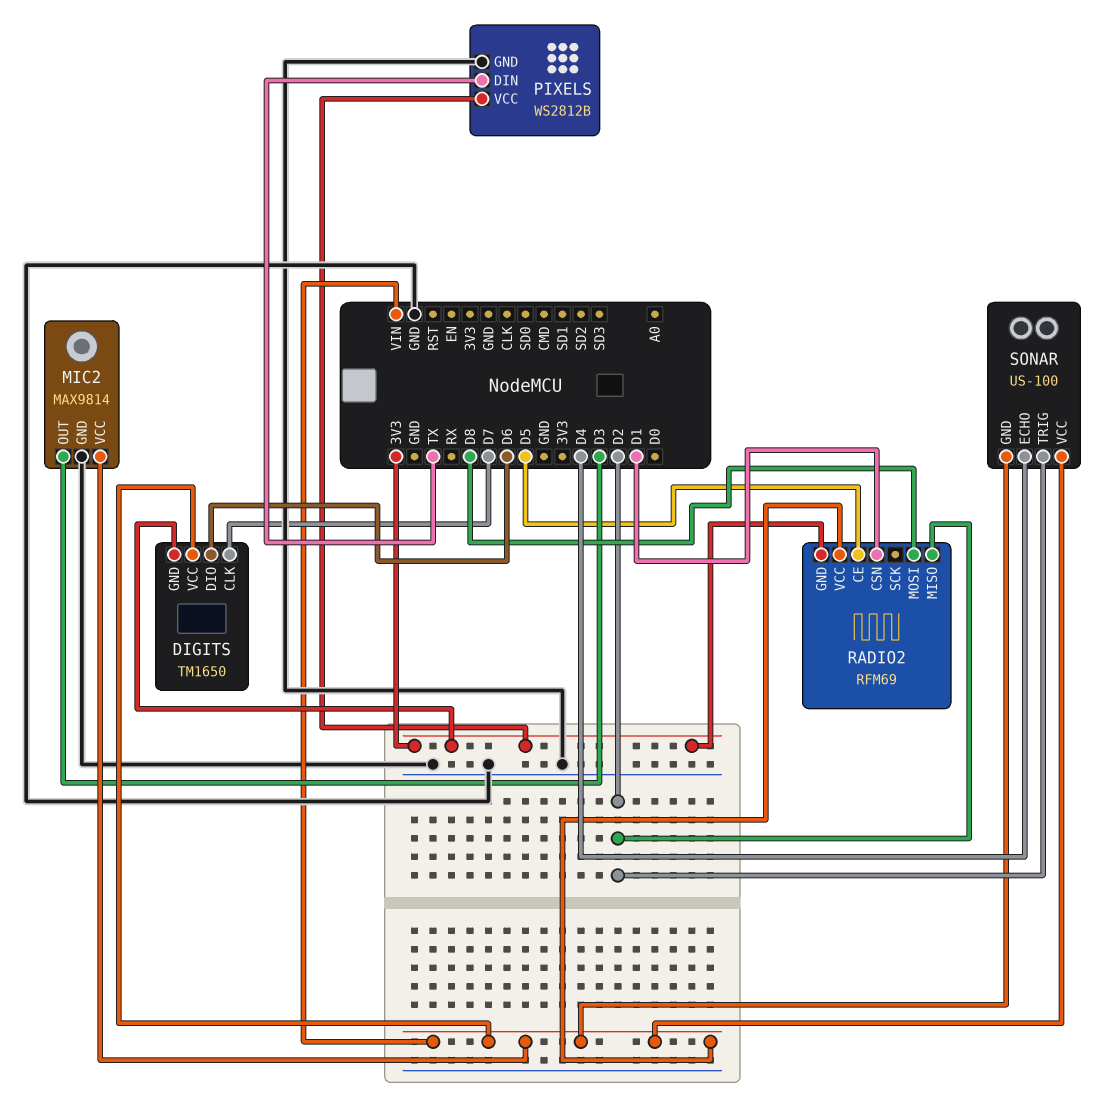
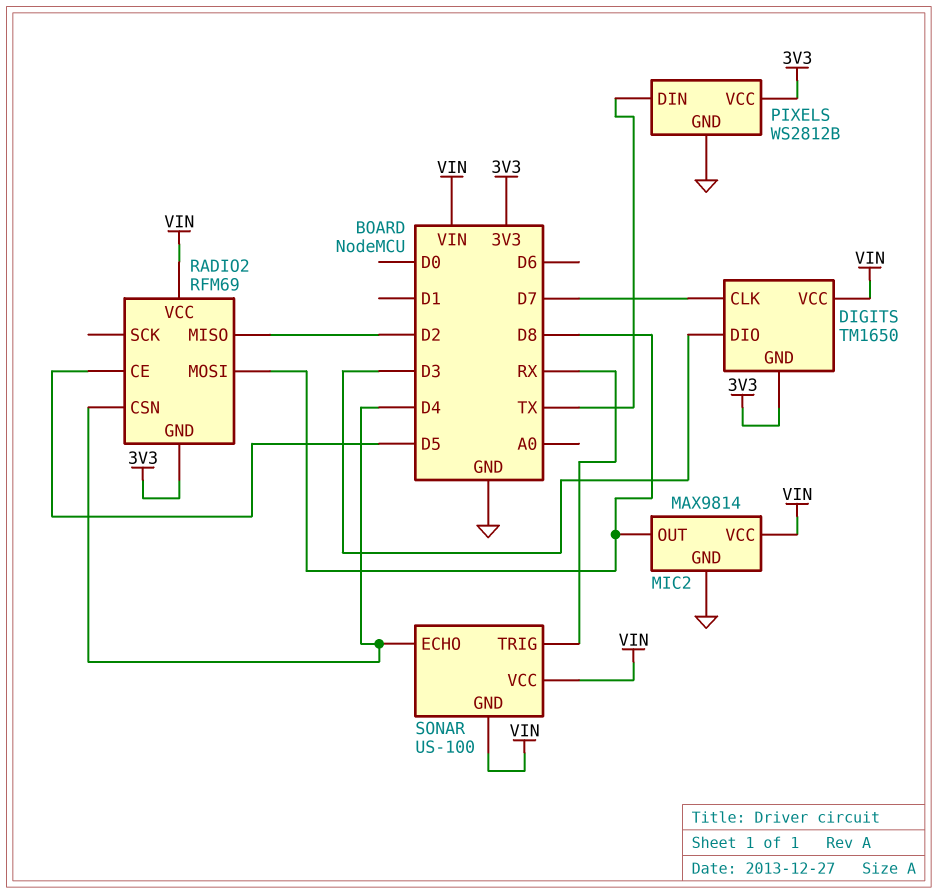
DIGITS pin DIO: D6 -> D3
MIC2 pin OUT: D3 -> D8
RADIO2 pin CSN: D1 -> D4
SONAR pin TRIG: D2 -> RX

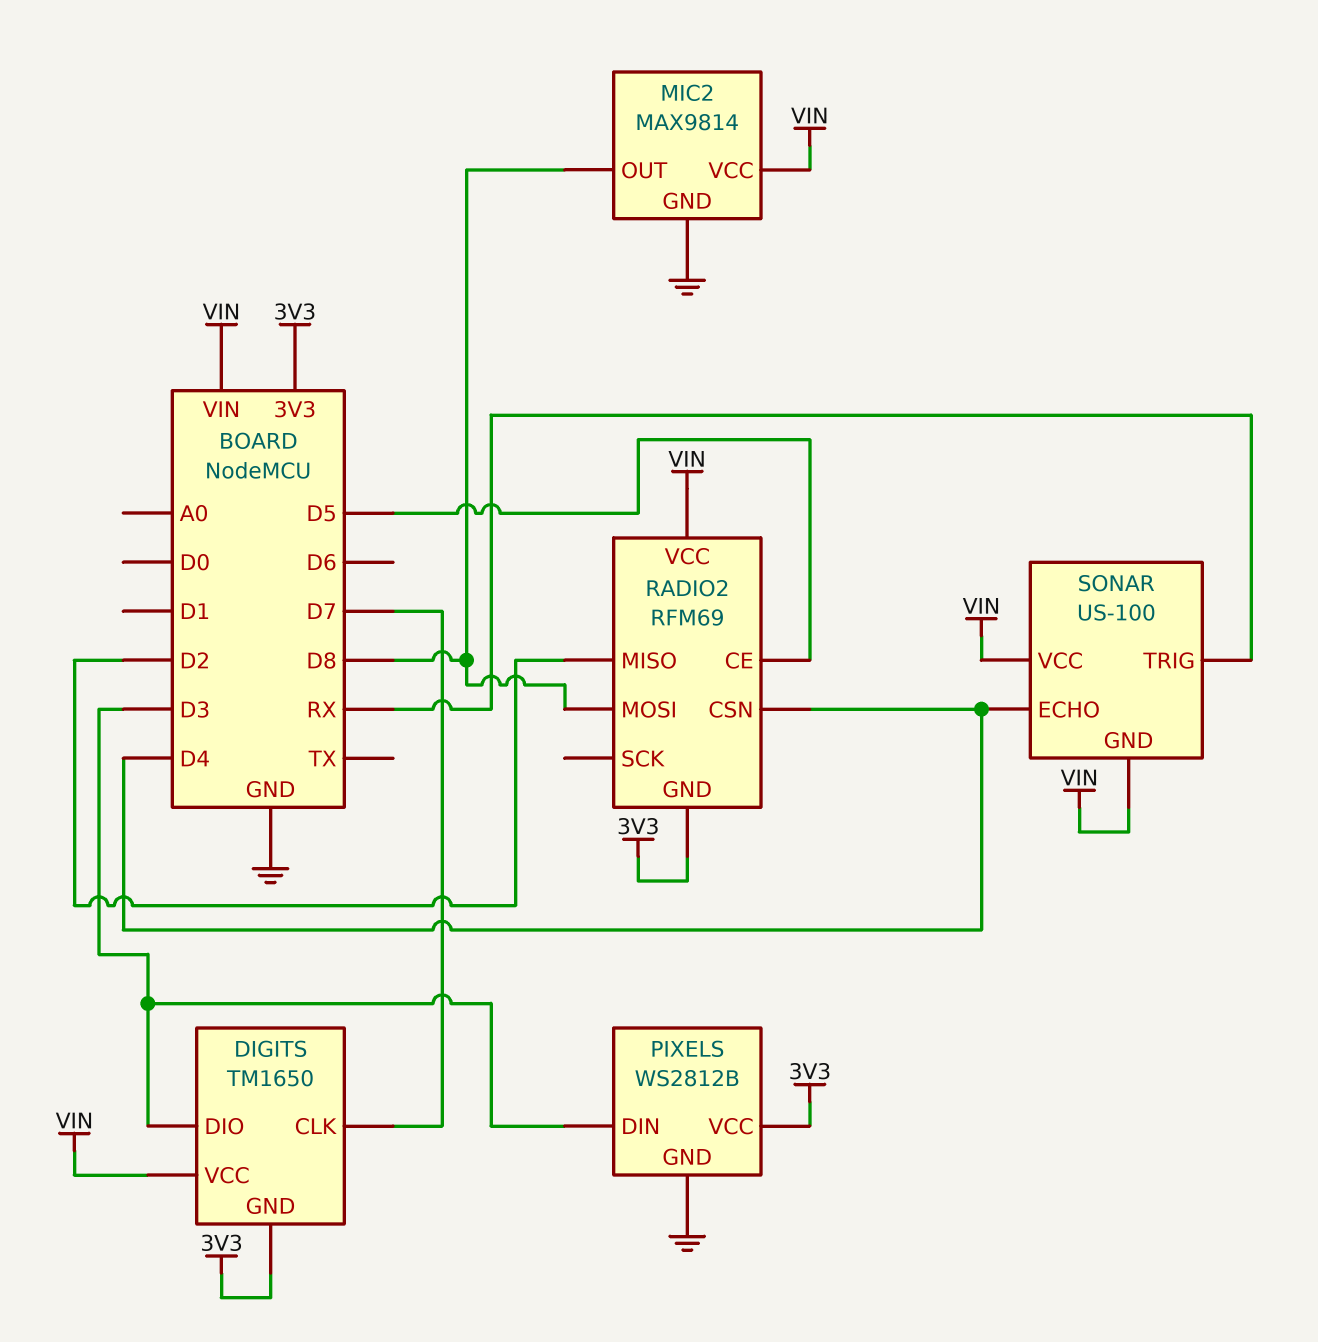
PIXELS pin DIN: TX -> D3

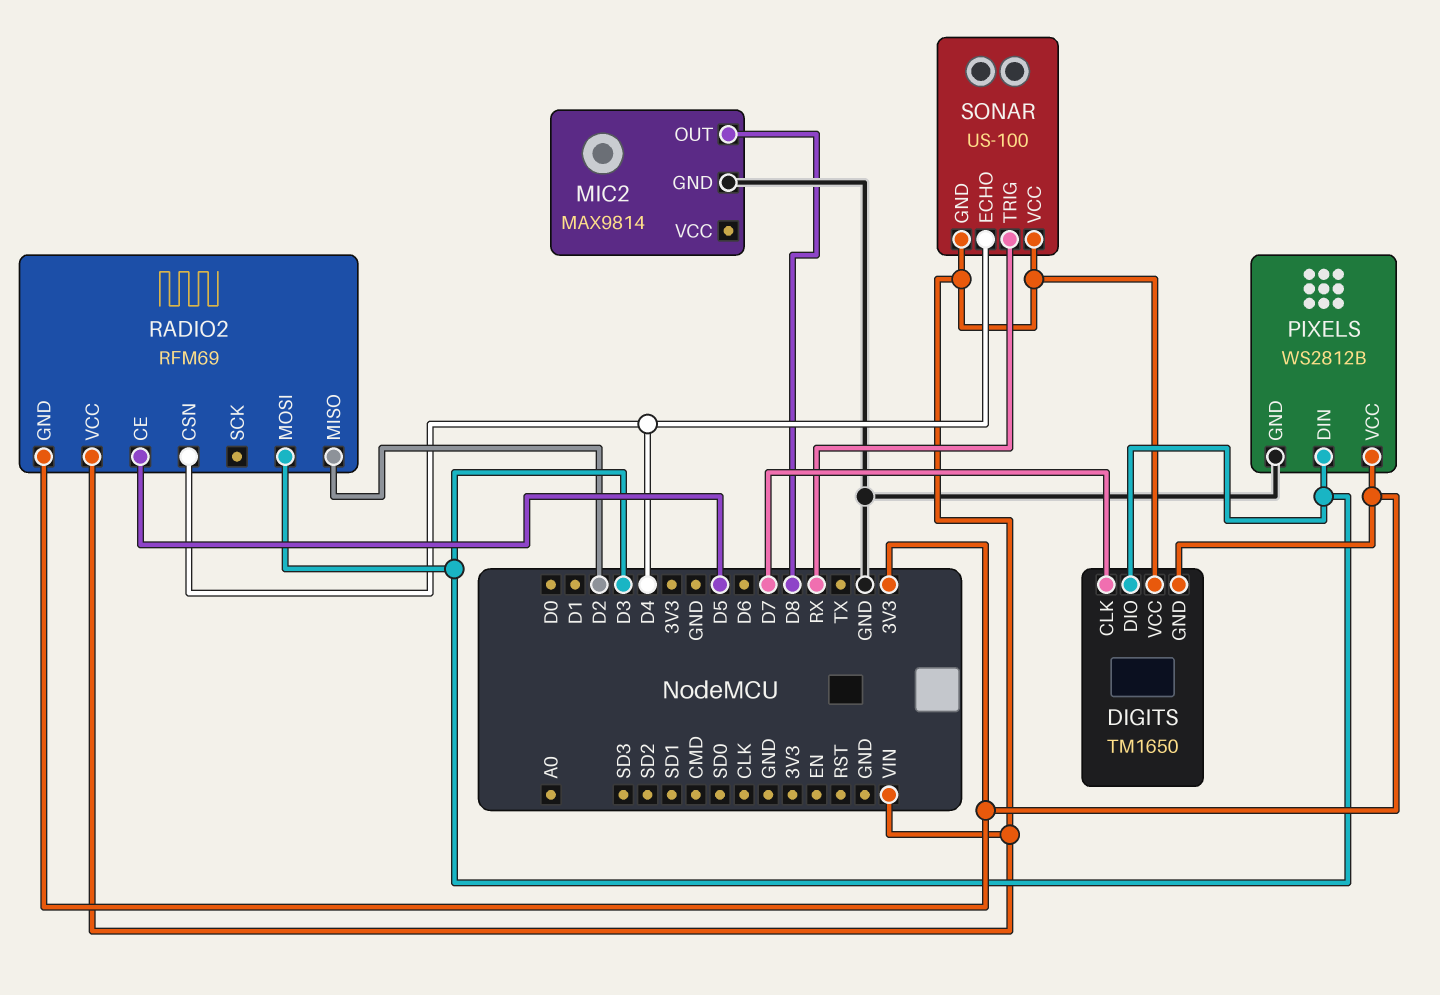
MIC2 pin VCC: VIN -> none
RADIO2 pin MOSI: D8 -> D3

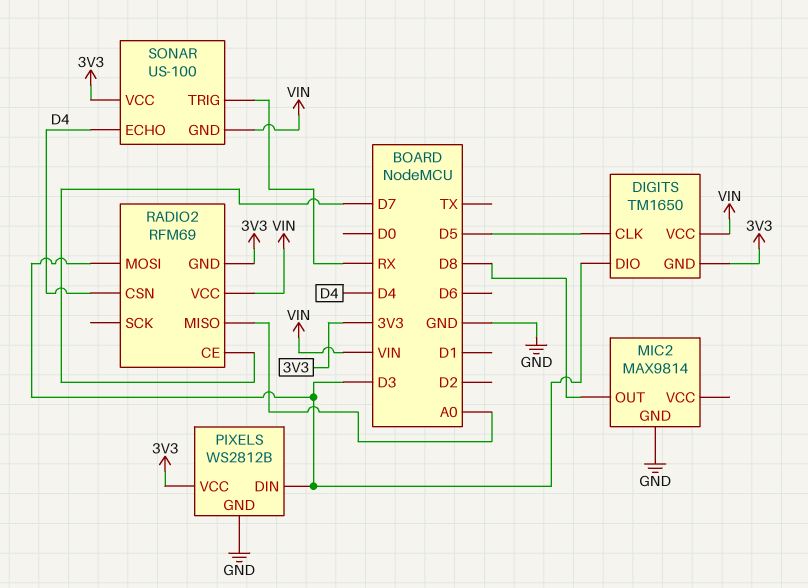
DIGITS pin CLK: D7 -> D5
RADIO2 pin CE: D5 -> D7
RADIO2 pin MISO: D2 -> A0
SONAR pin VCC: VIN -> 3V3

